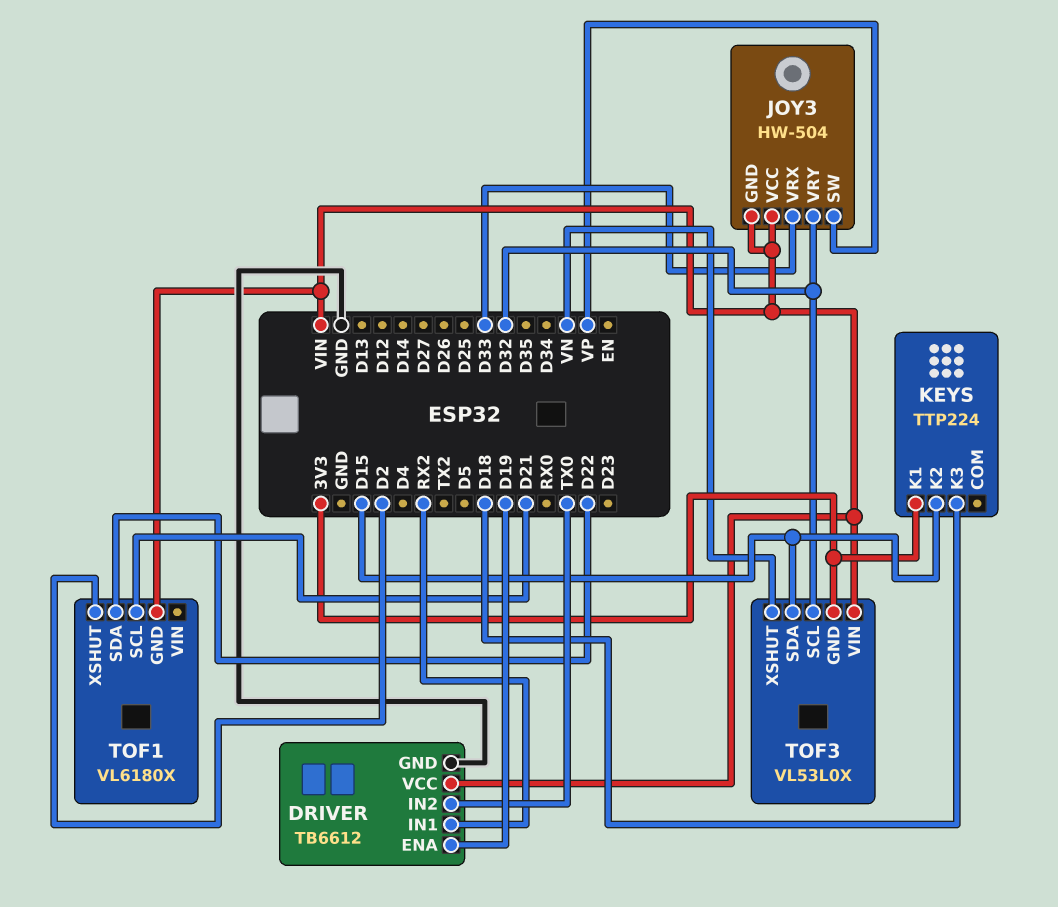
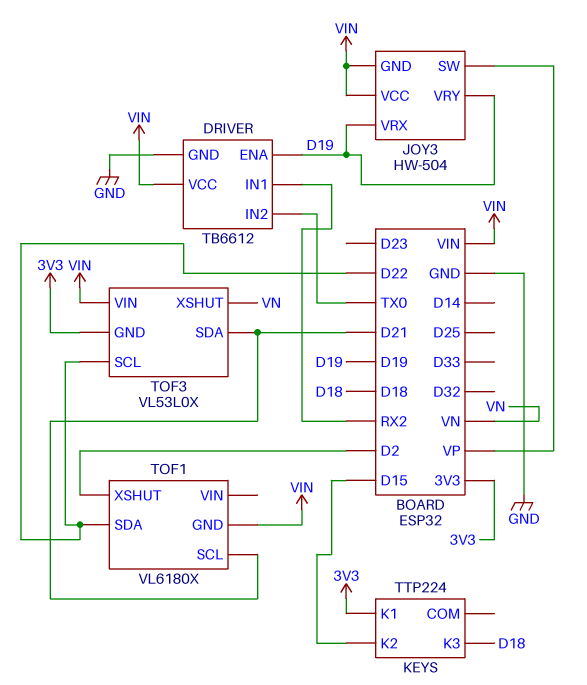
JOY3 pin VRX: D33 -> D19
JOY3 pin VRY: D32 -> D19
TOF3 pin SCL: D32 -> D22
TOF3 pin SDA: D15 -> D21

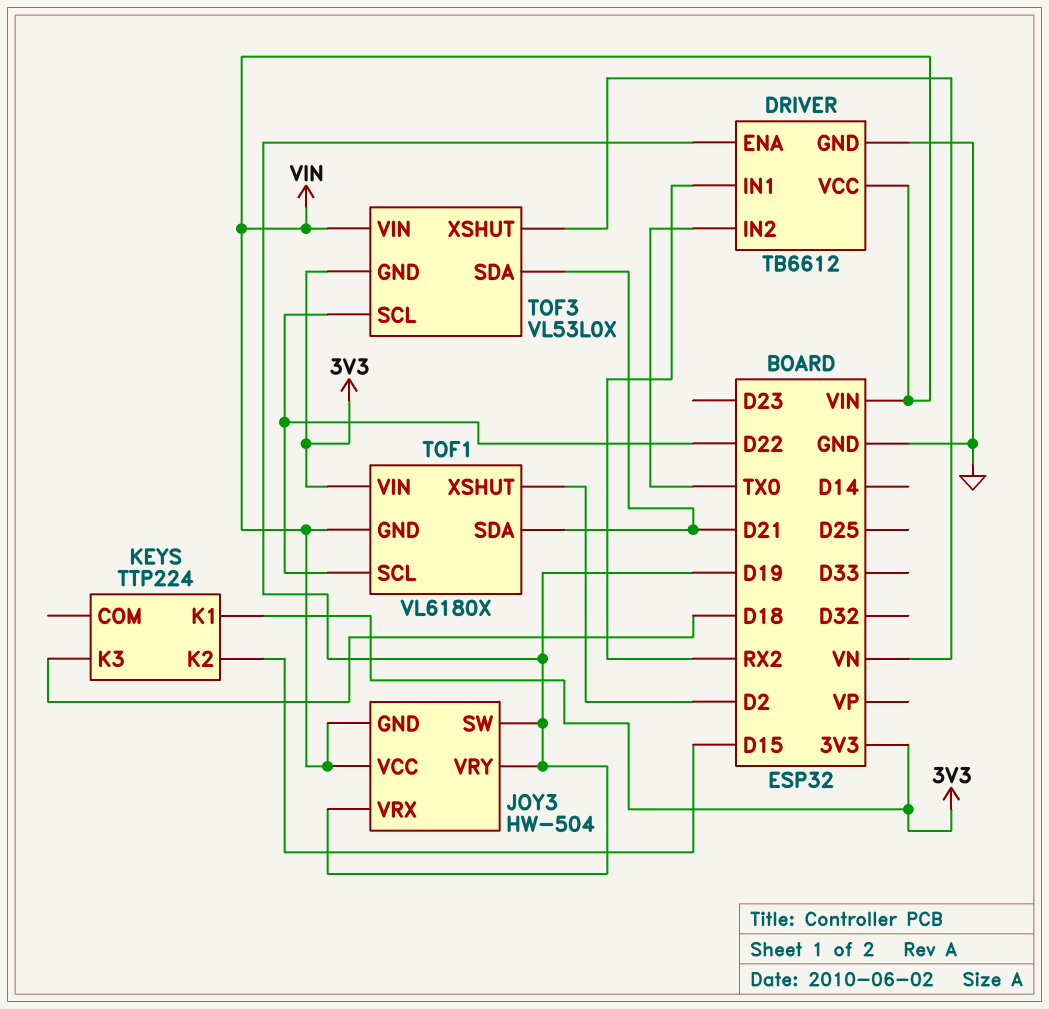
JOY3 pin SW: VP -> D19
TOF1 pin SCL: D21 -> D22
TOF1 pin SDA: D22 -> D21
TOF1 pin VIN: none -> 3V3

